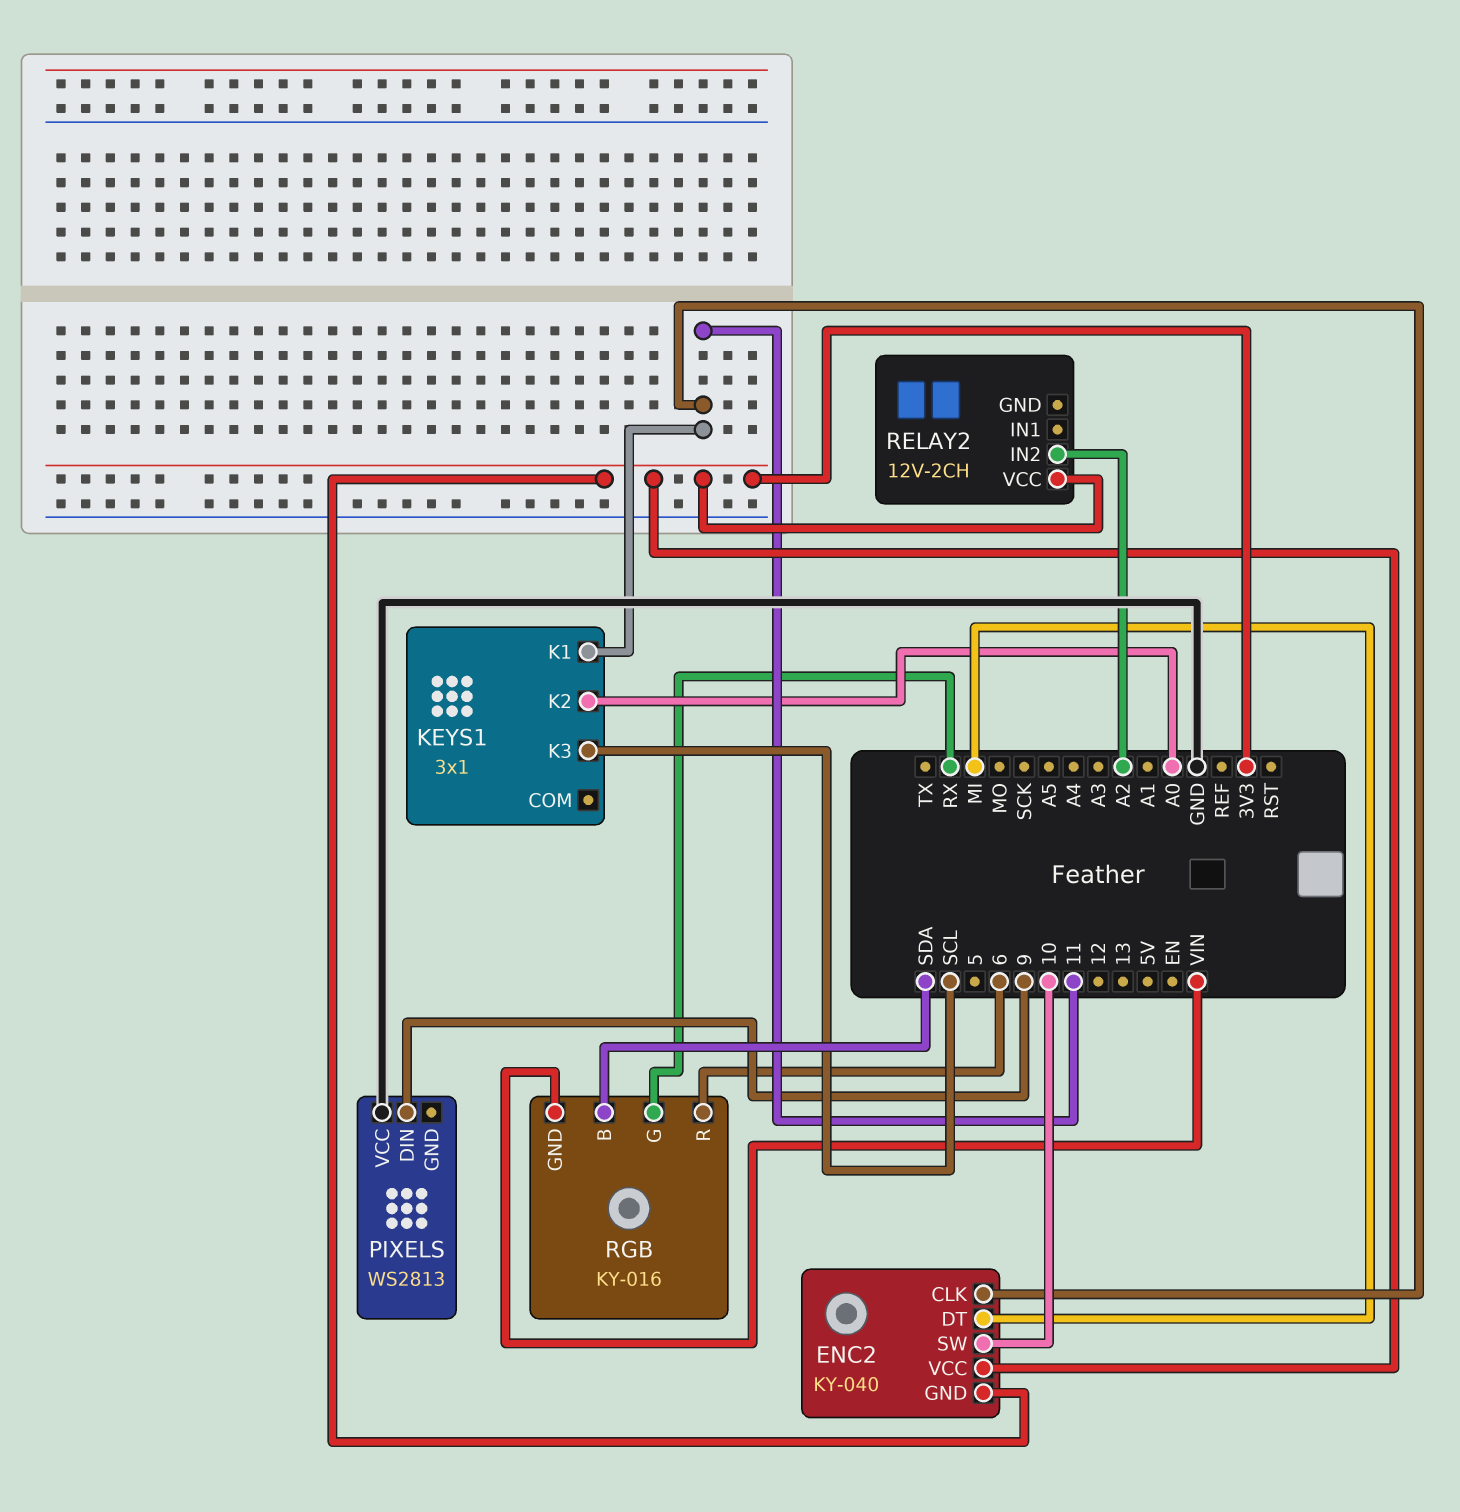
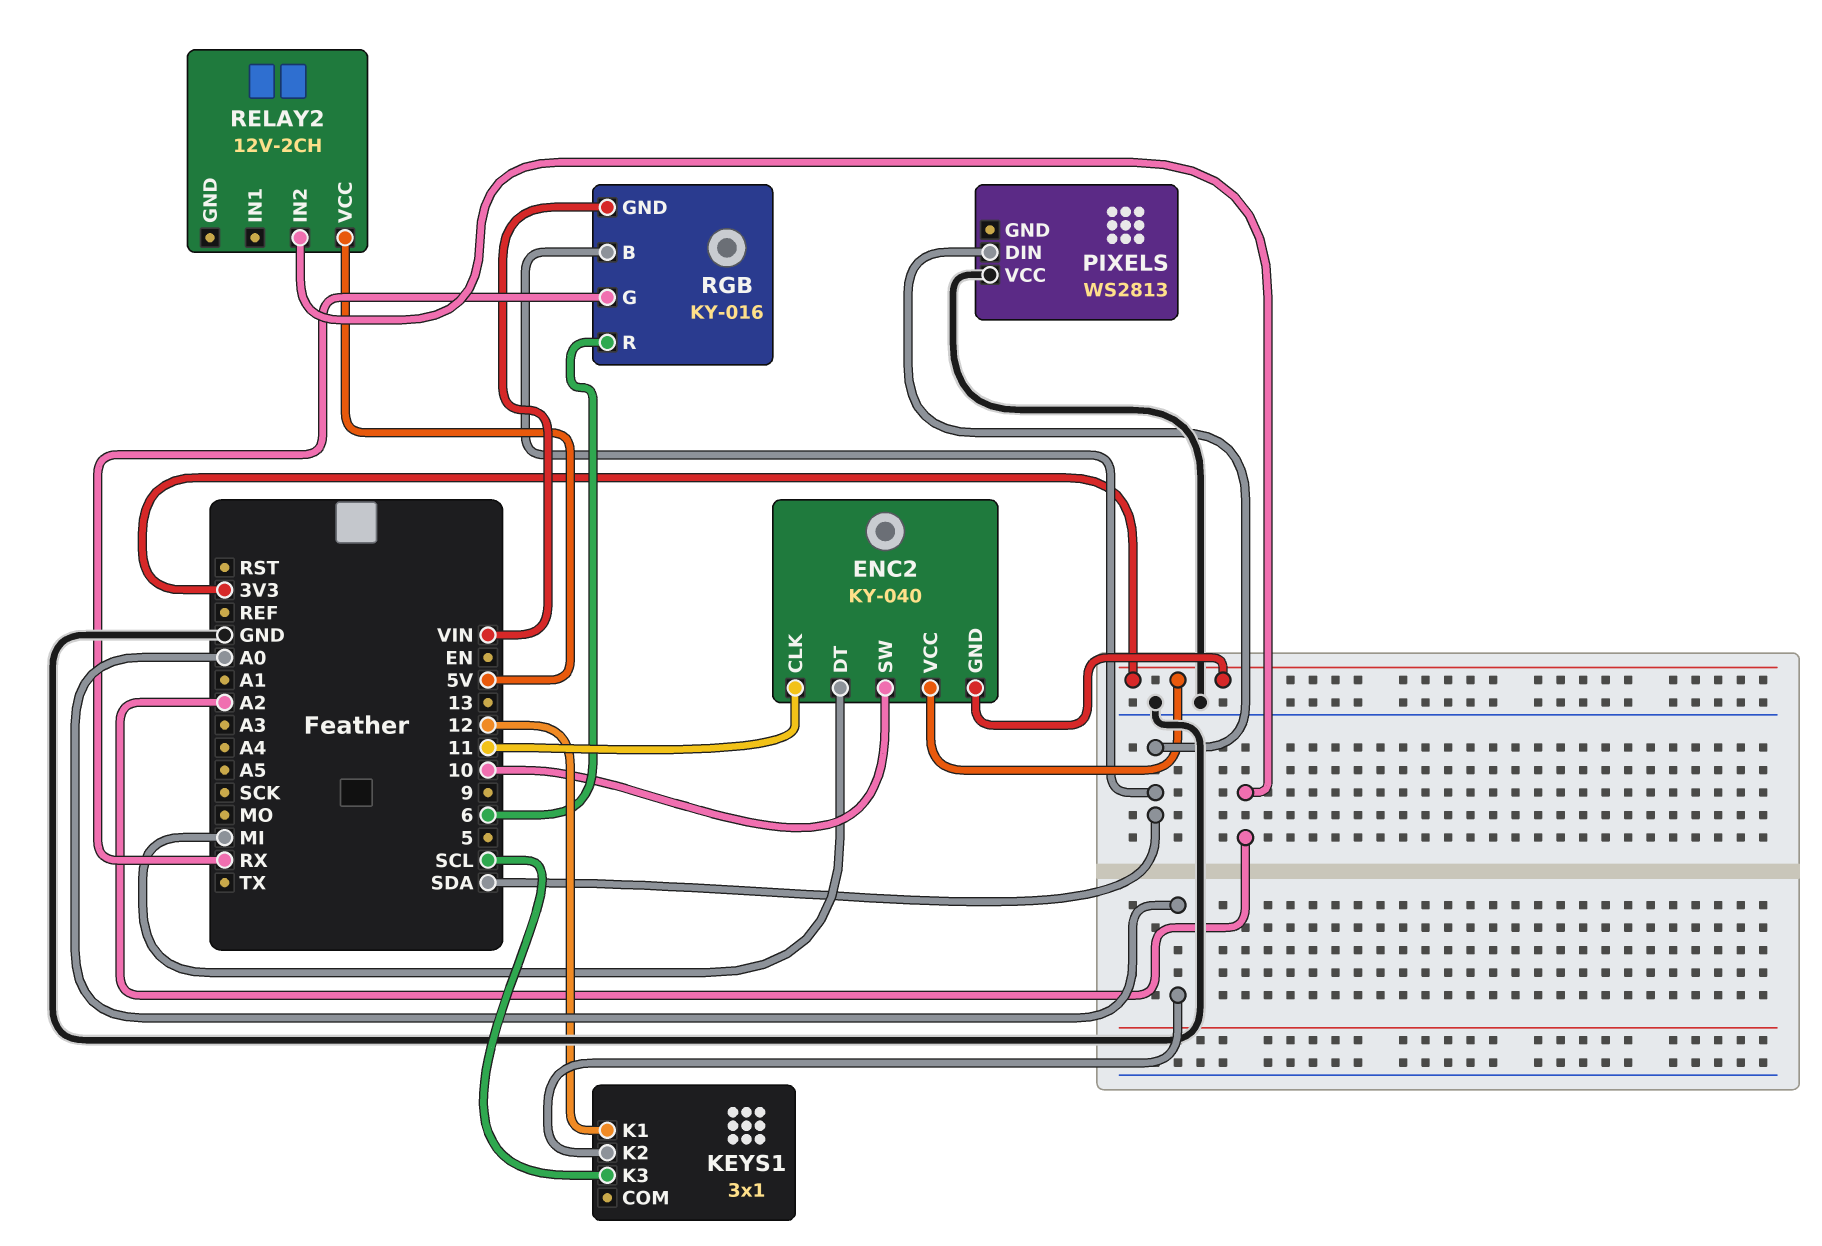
KEYS1 pin K1: 11 -> 12
PIXELS pin DIN: 9 -> SDA
RELAY2 pin VCC: 3V3 -> 5V

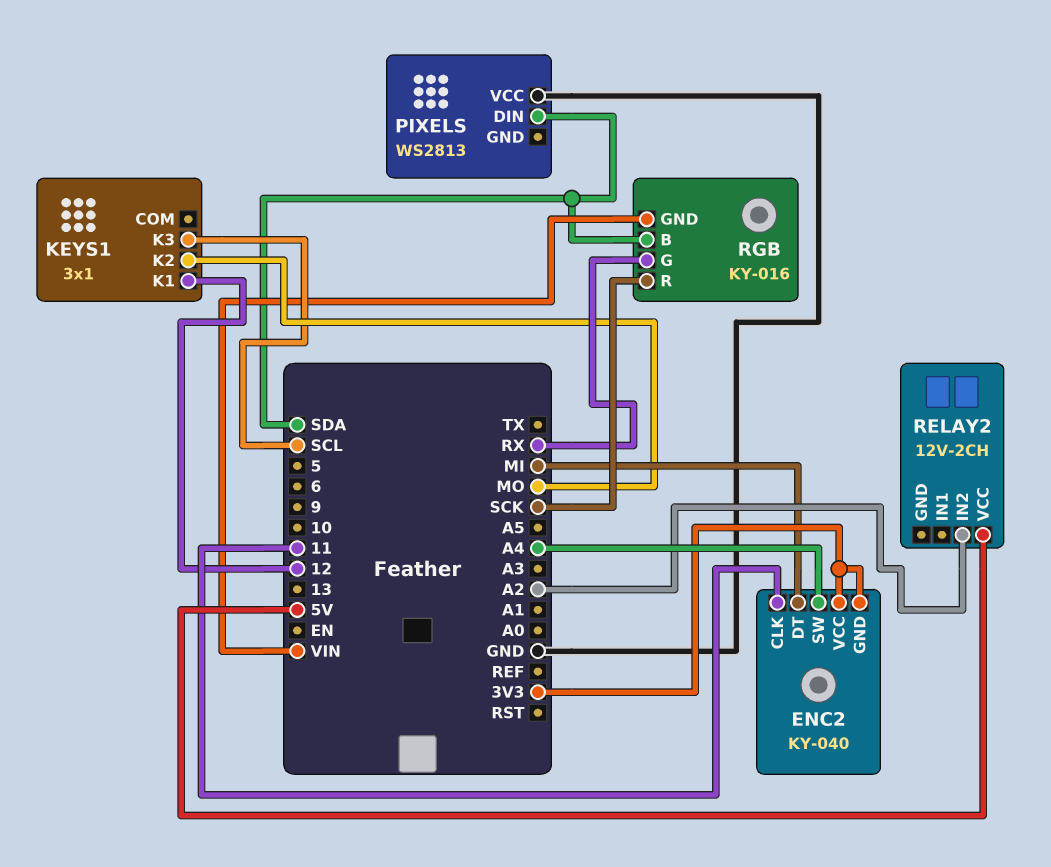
ENC2 pin SW: 10 -> A4
KEYS1 pin K2: A0 -> MO
RGB pin R: 6 -> SCK

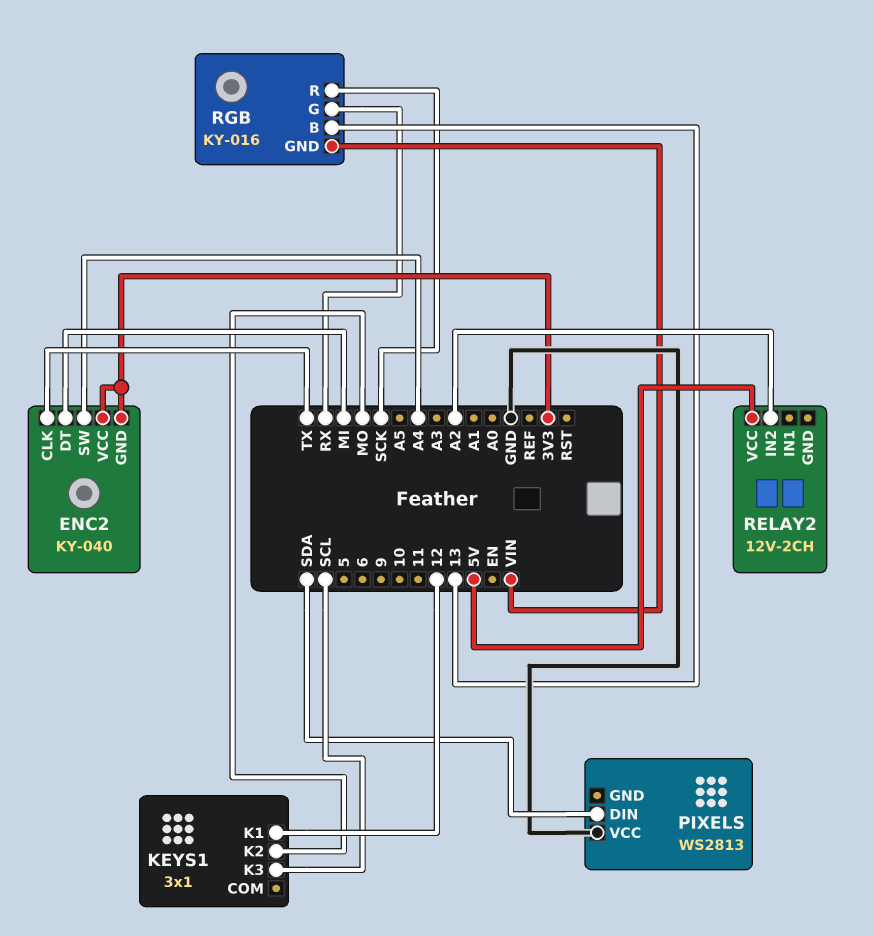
ENC2 pin CLK: 11 -> TX
RGB pin B: SDA -> 13

